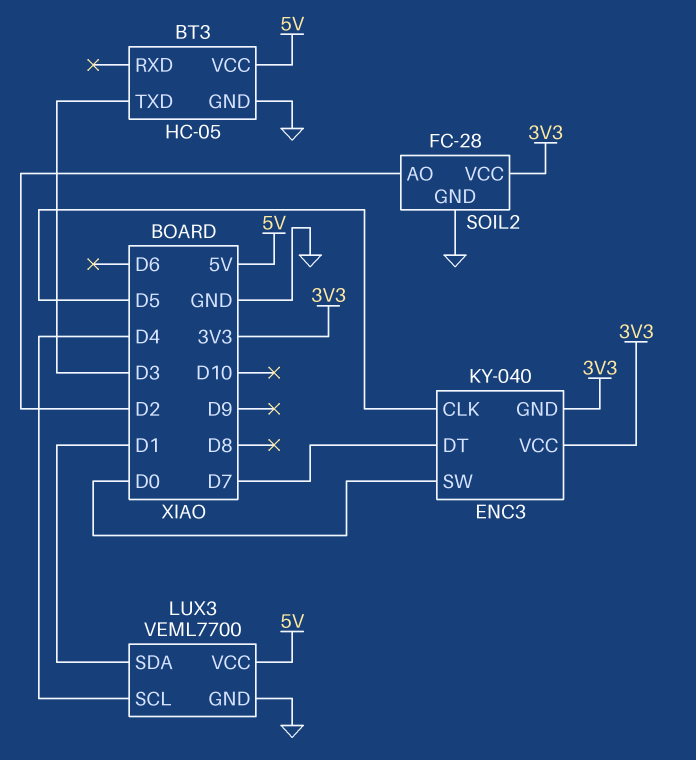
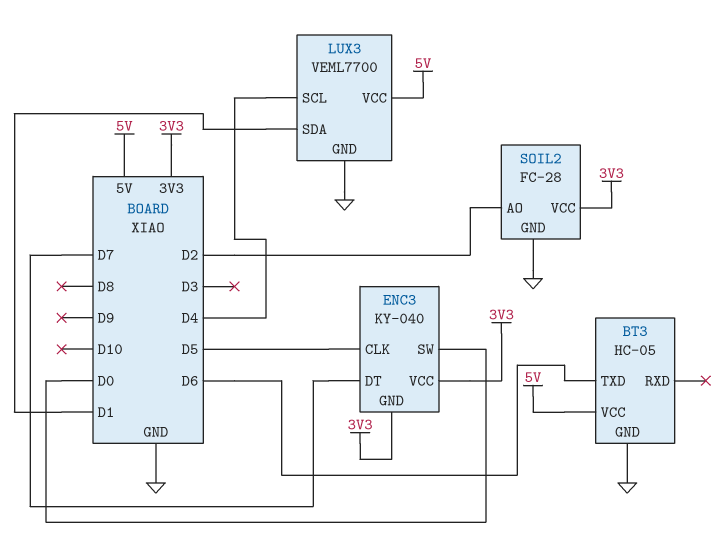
BT3 pin TXD: D3 -> D6

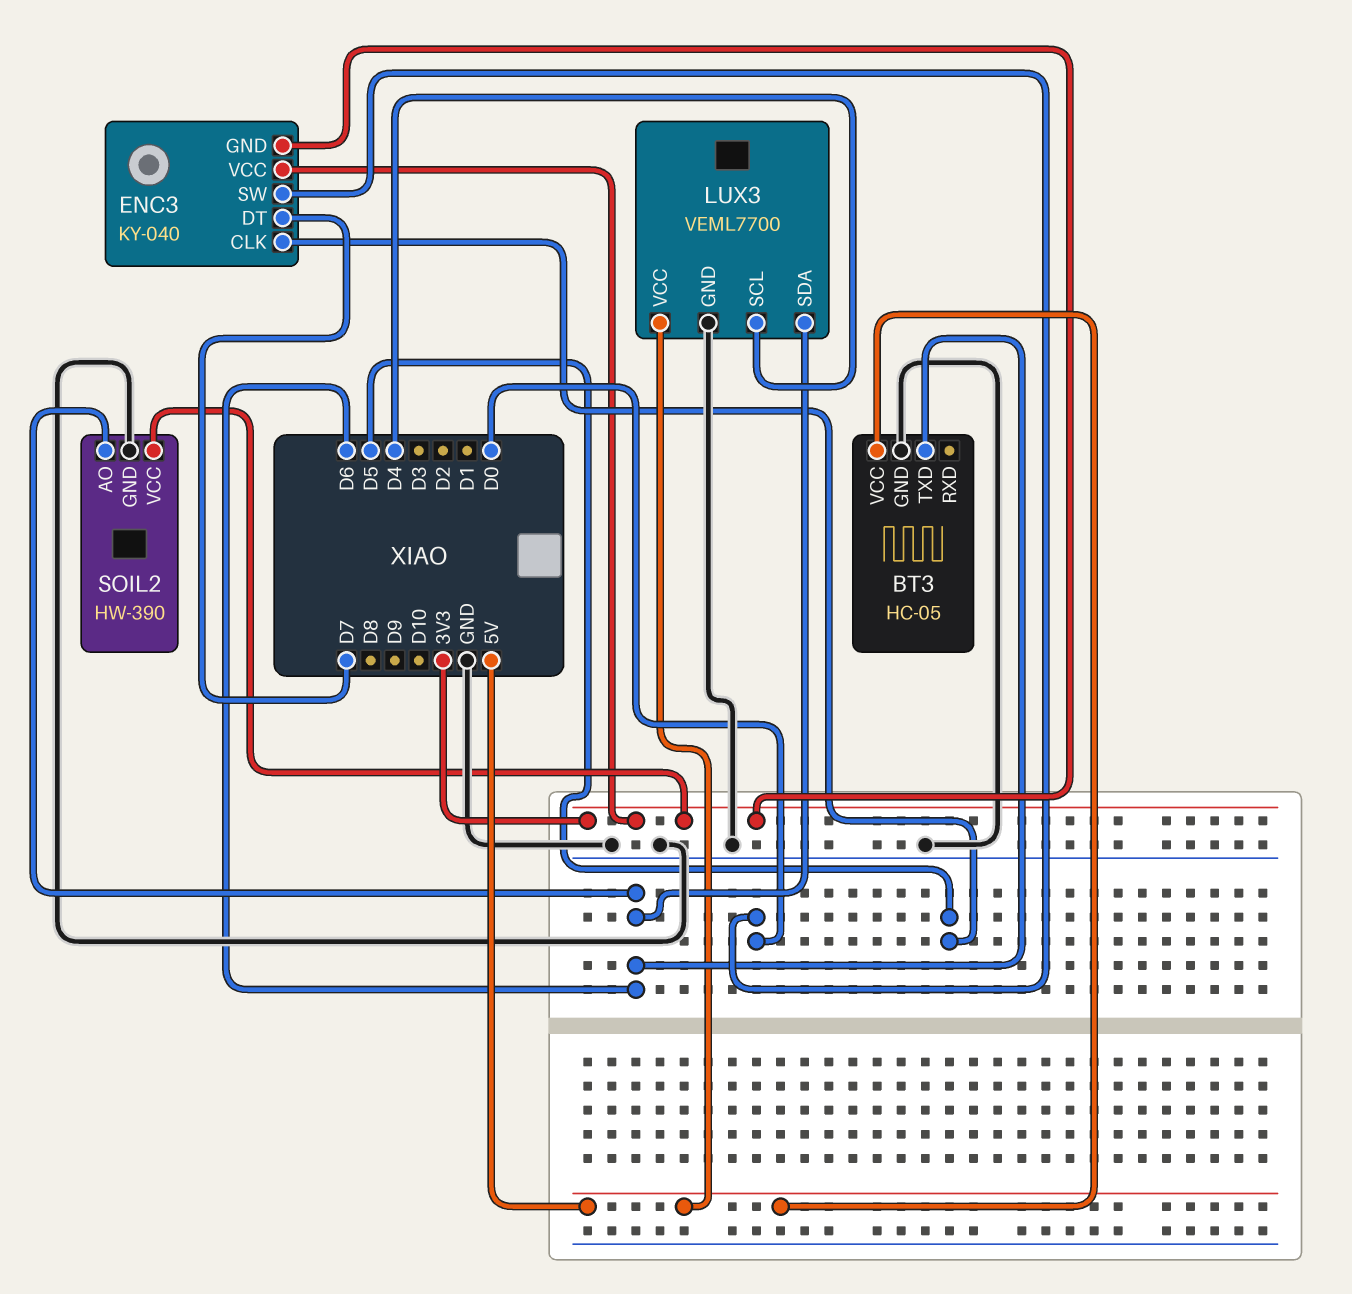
LUX3 pin SDA: D1 -> D6
SOIL2: FC-28 -> HW-390
SOIL2 pin AO: D2 -> D6

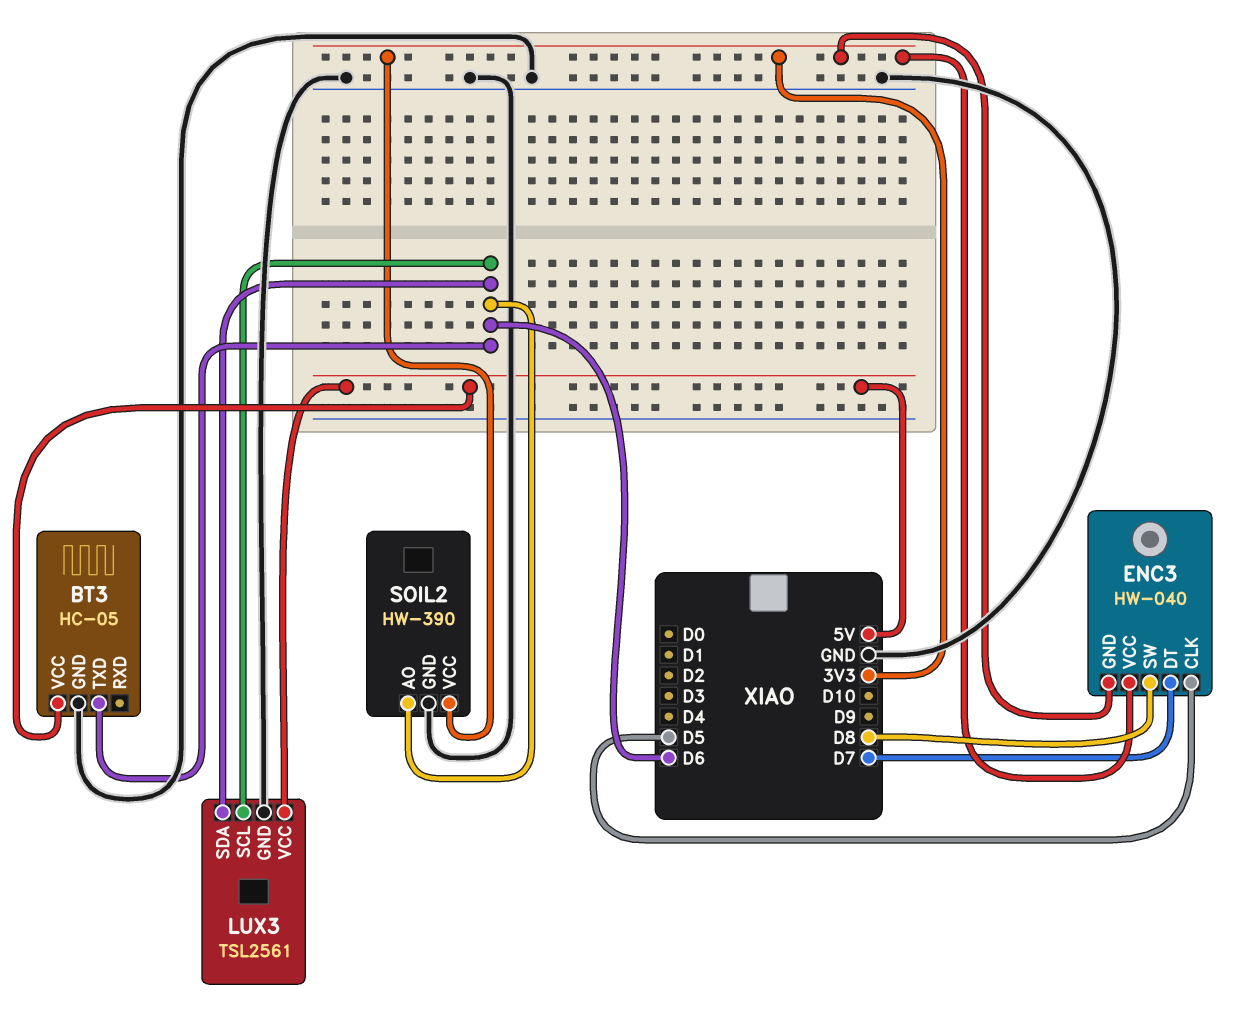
ENC3: KY-040 -> HW-040
ENC3 pin SW: D0 -> D8
LUX3: VEML7700 -> TSL2561
LUX3 pin SCL: D4 -> D6

